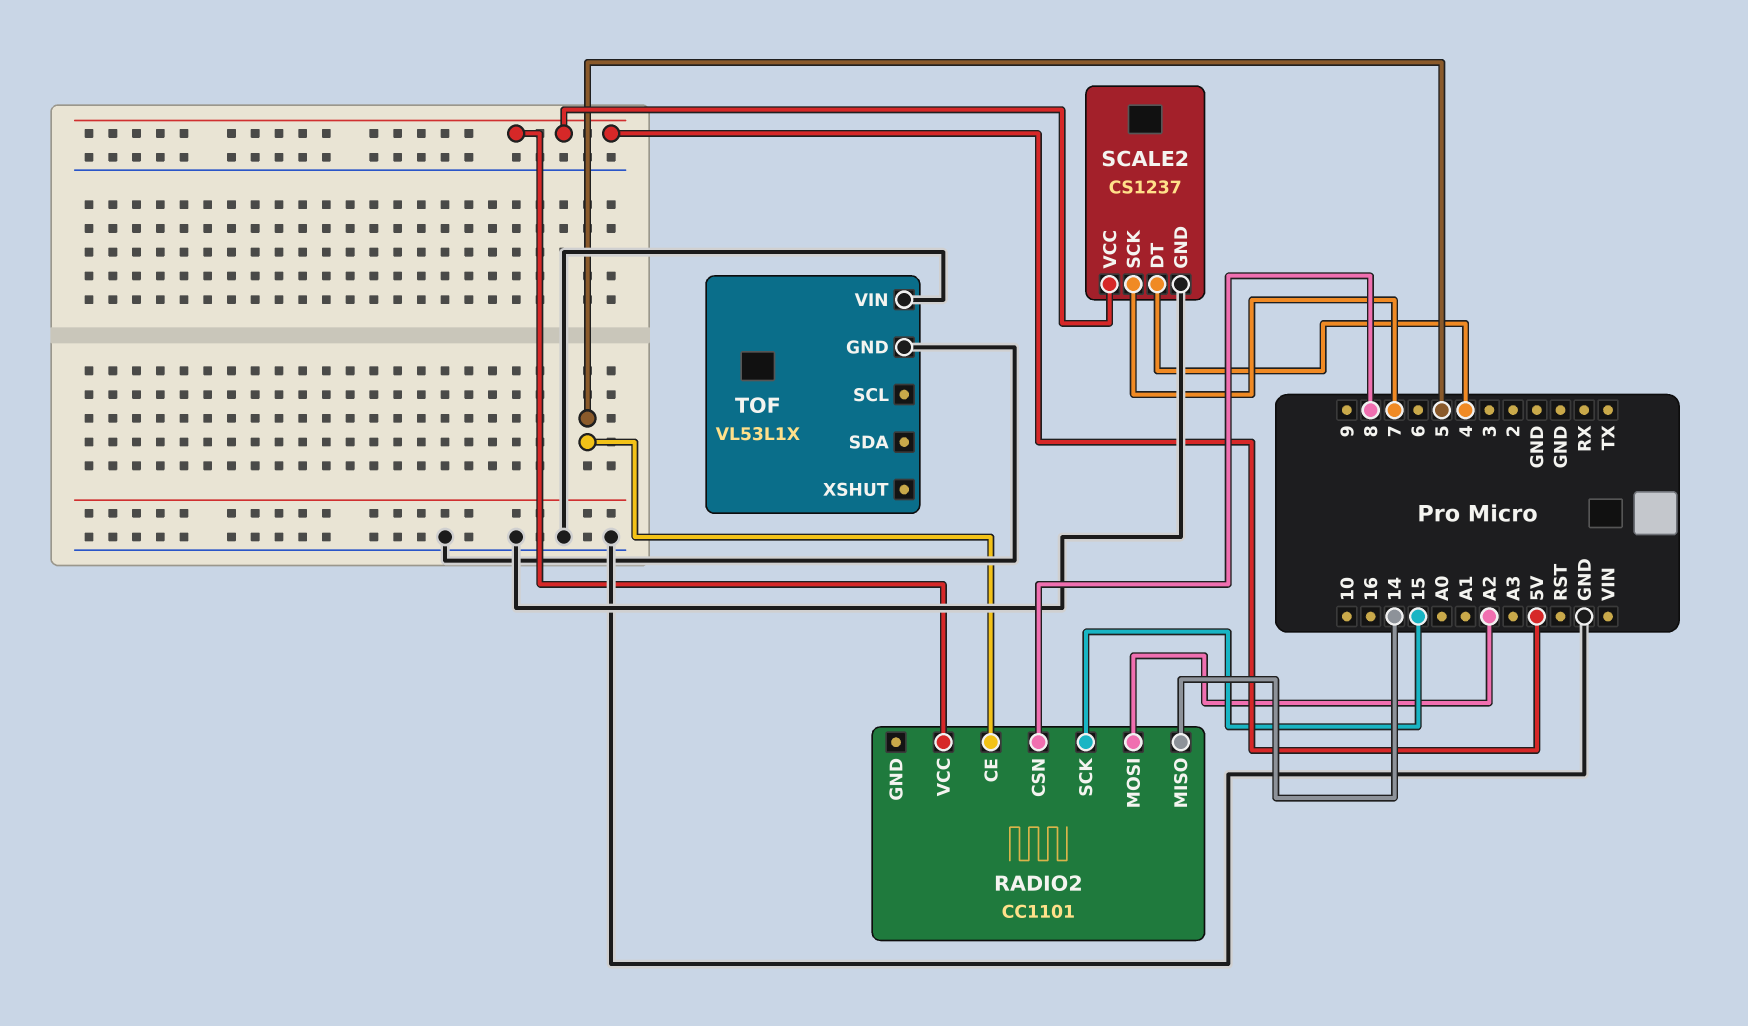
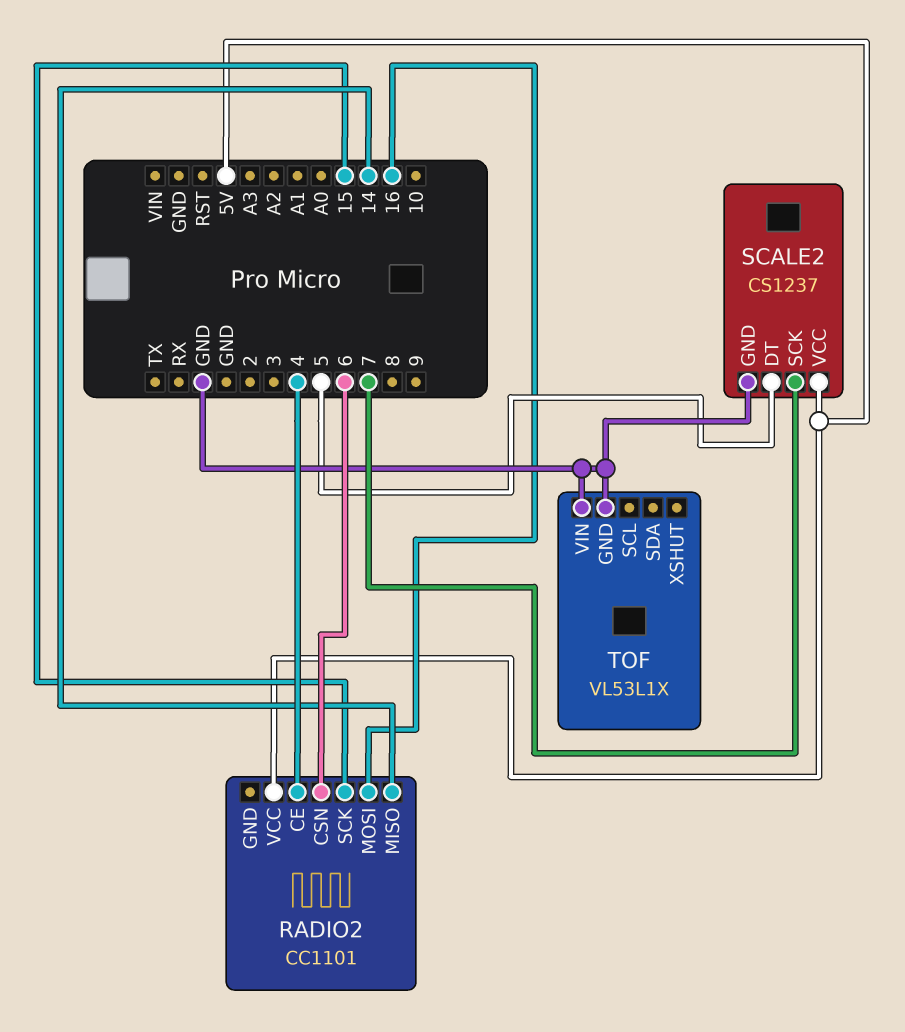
RADIO2 pin CE: 5 -> 4
RADIO2 pin CSN: 8 -> 6
RADIO2 pin MOSI: A2 -> 16
SCALE2 pin DT: 4 -> 5

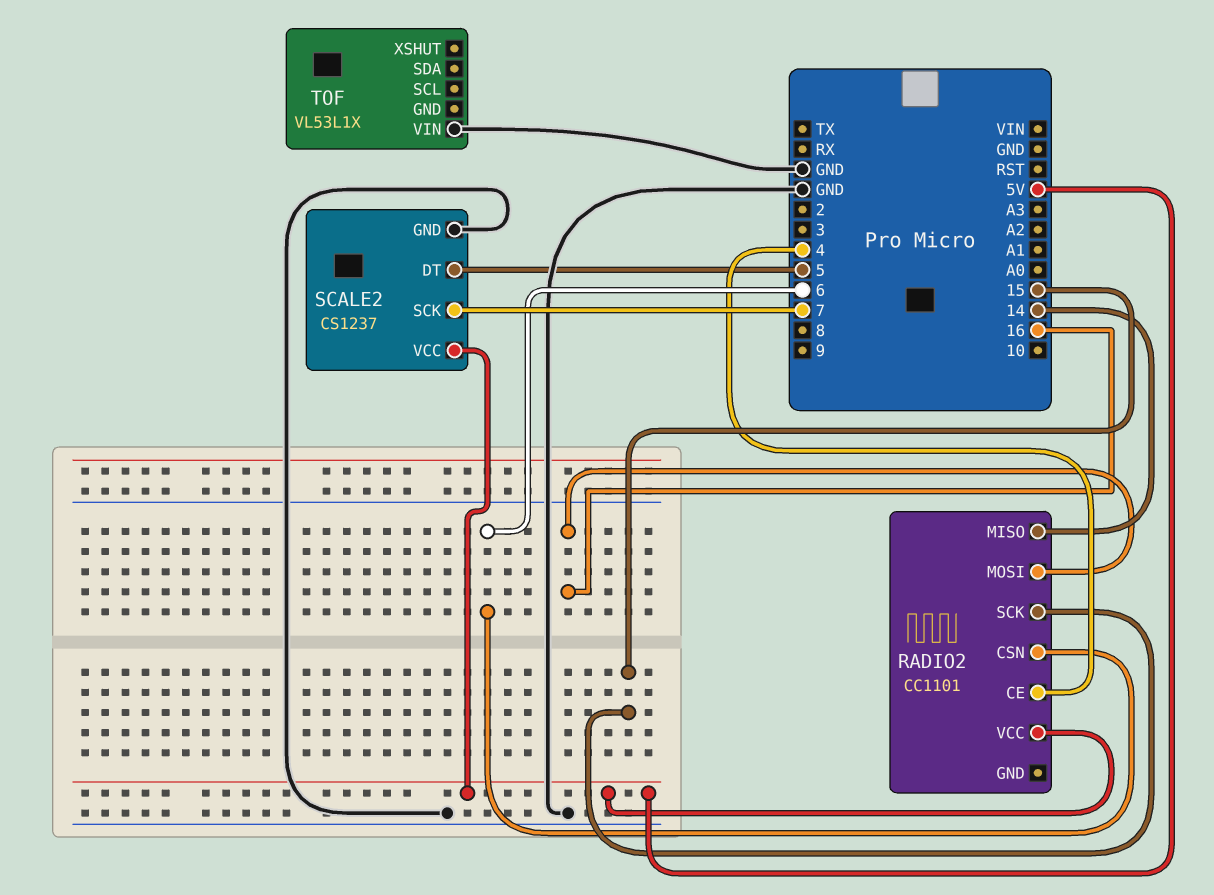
TOF pin GND: GND -> none

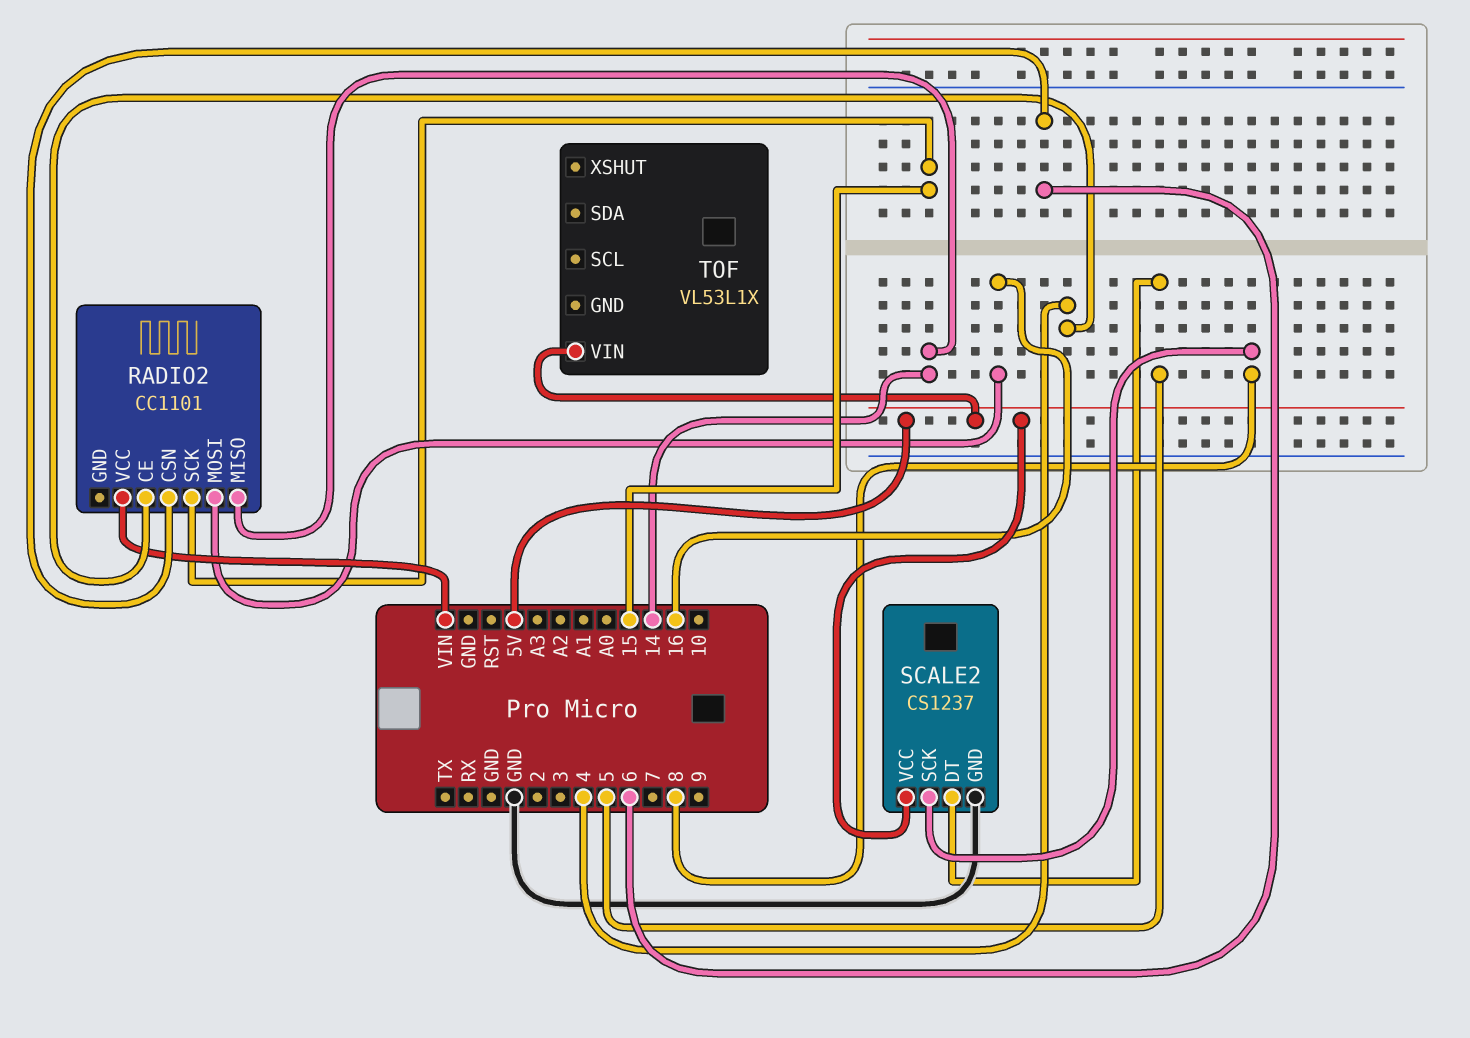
RADIO2 pin VCC: 5V -> VIN
SCALE2 pin SCK: 7 -> 8
TOF pin VIN: GND -> 5V

